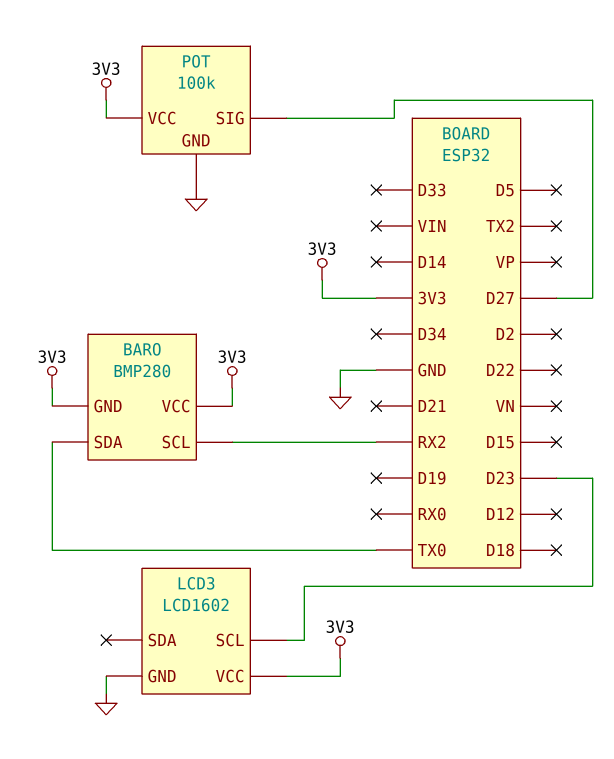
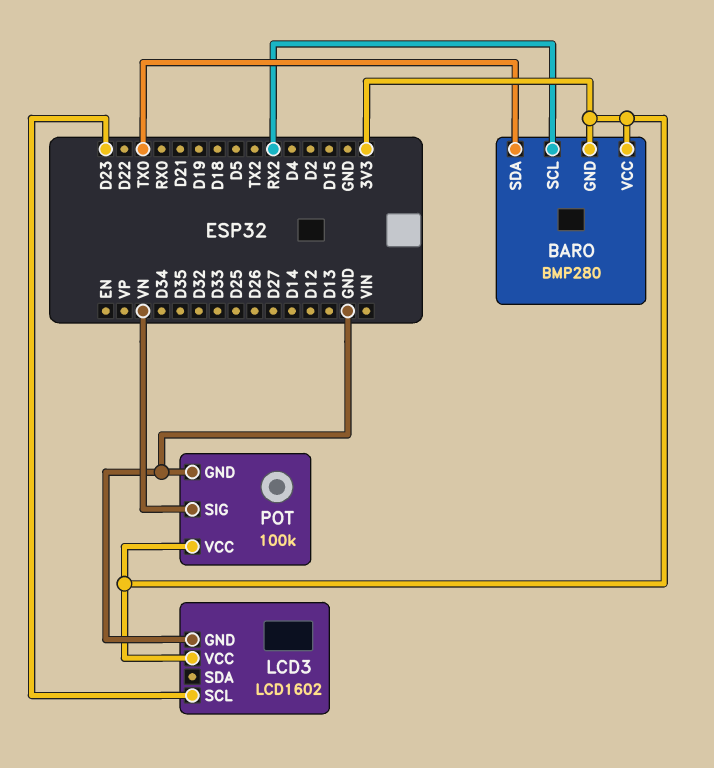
POT pin SIG: D27 -> VN

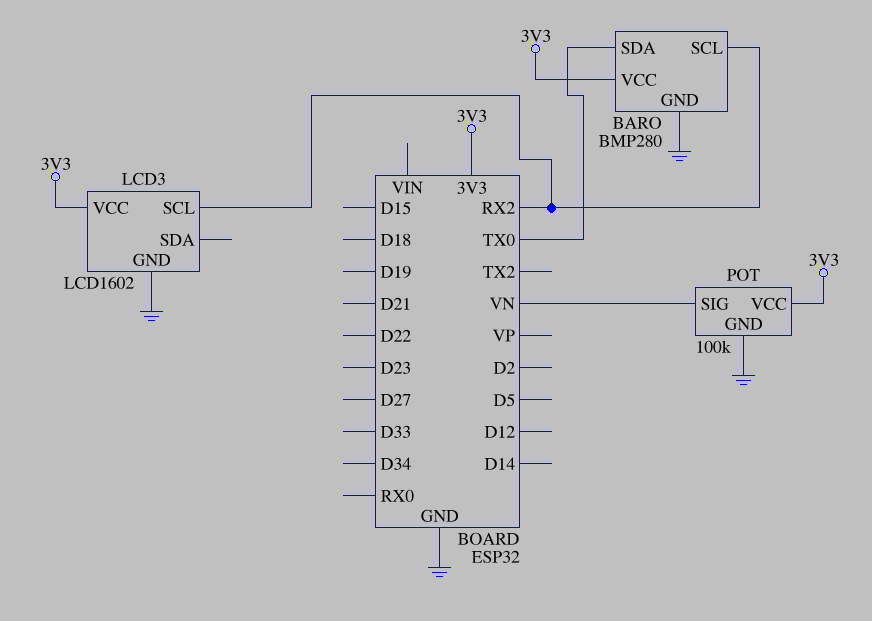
BARO pin GND: 3V3 -> GND
LCD3 pin SCL: D23 -> RX2

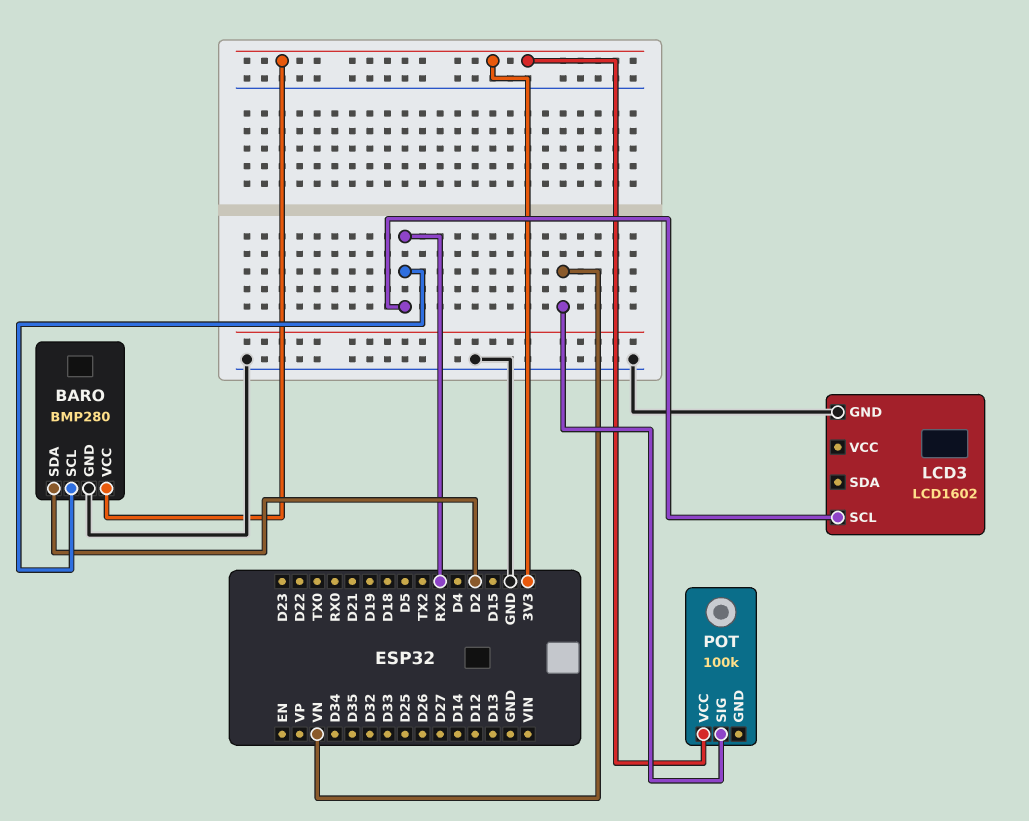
BARO pin SDA: TX0 -> D2
LCD3 pin VCC: 3V3 -> none
POT pin GND: GND -> none

